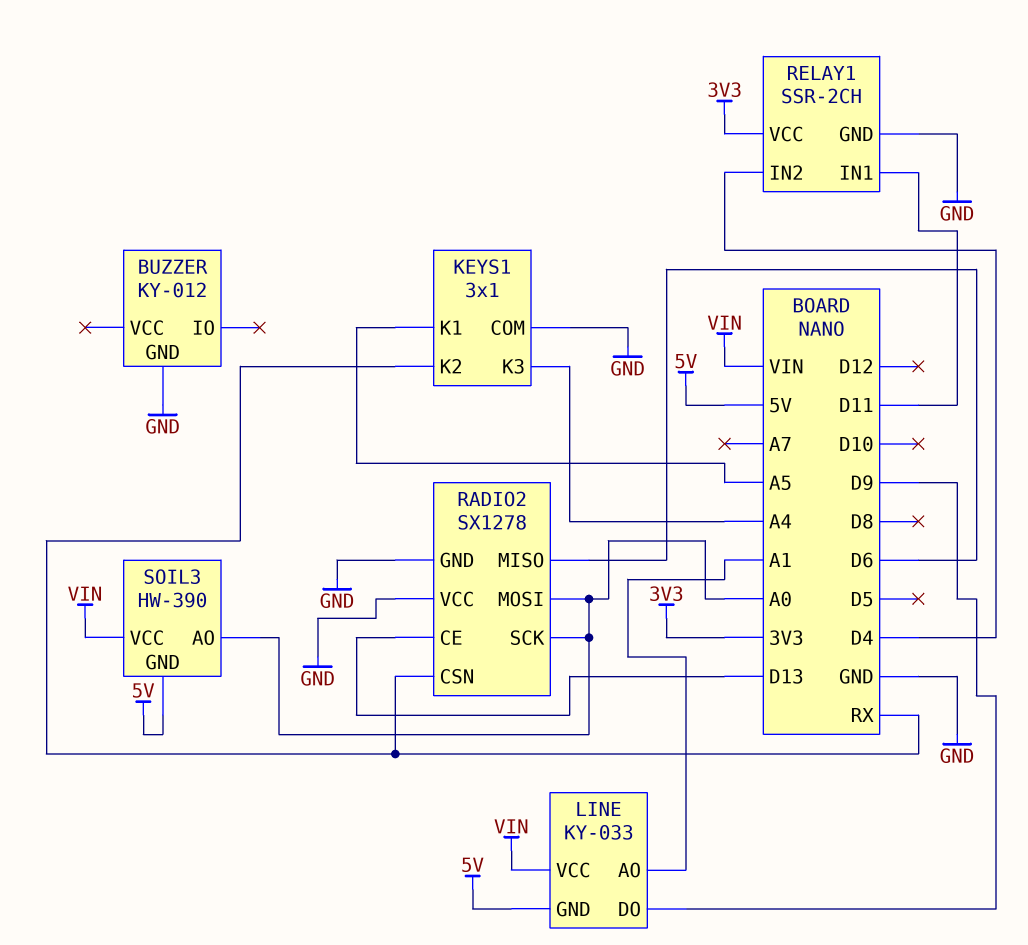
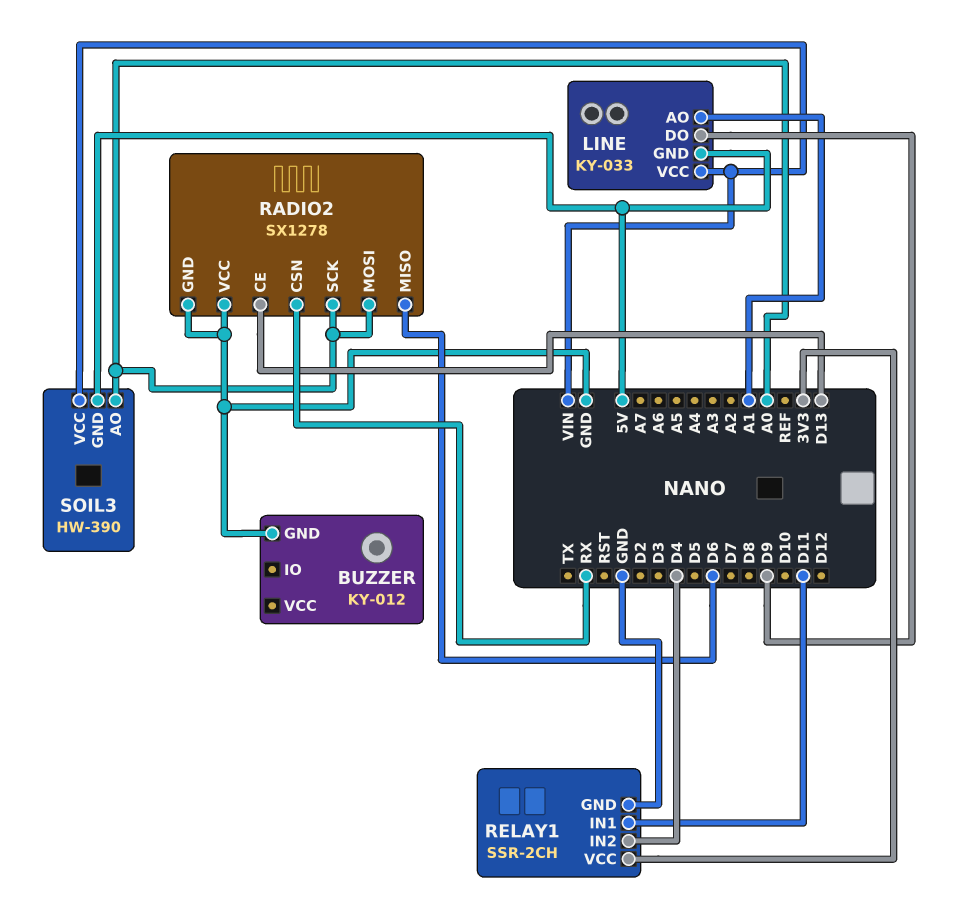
KEYS1: 3x1 -> none
KEYS1 pin COM: GND -> none
KEYS1 pin K1: A5 -> none
KEYS1 pin K2: RX -> none
KEYS1 pin K3: A4 -> none

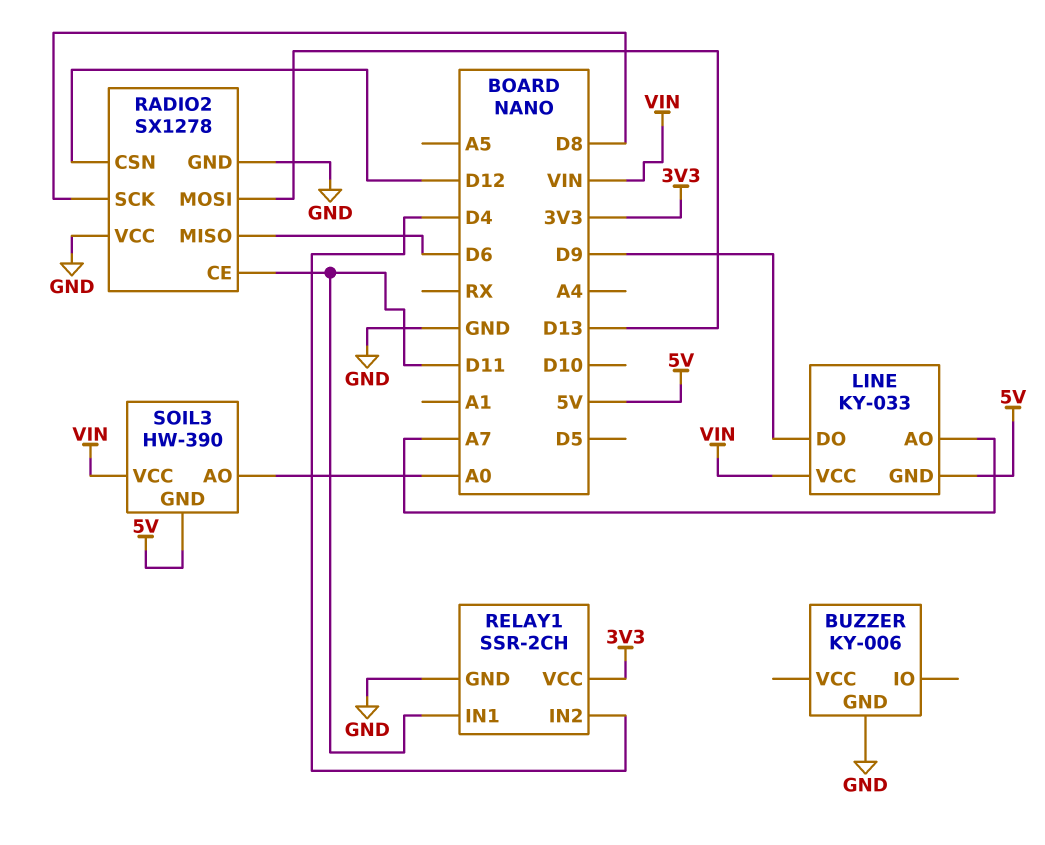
BUZZER: KY-012 -> KY-006
LINE pin AO: A1 -> A7
RADIO2 pin CE: D13 -> D11
RADIO2 pin CSN: RX -> D12
RADIO2 pin MOSI: A0 -> D13
RADIO2 pin SCK: A0 -> D8

